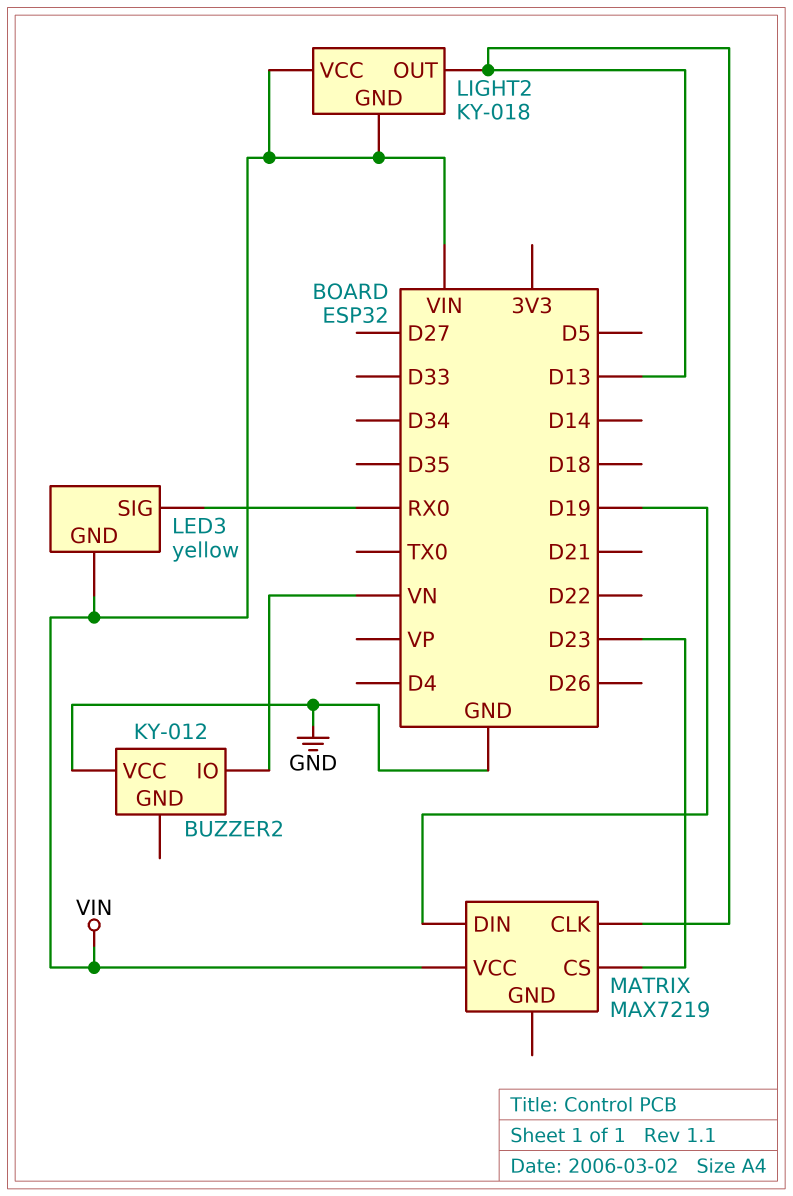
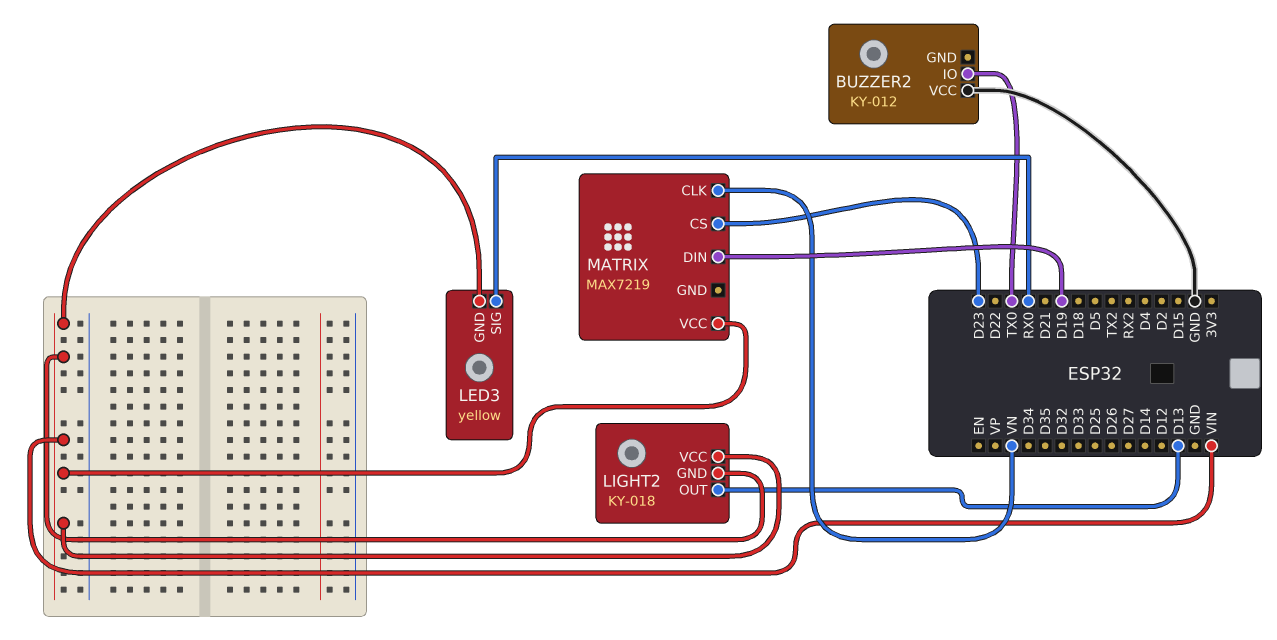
BUZZER2 pin IO: VN -> TX0
MATRIX pin CLK: D13 -> VN

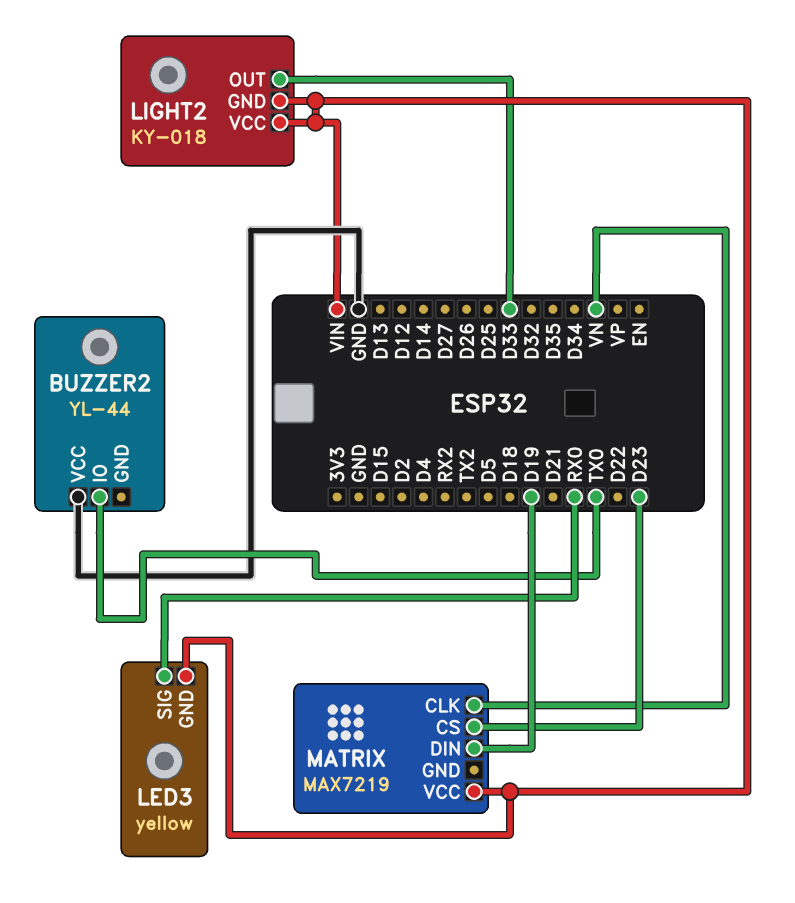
BUZZER2: KY-012 -> YL-44
LIGHT2 pin OUT: D13 -> D33

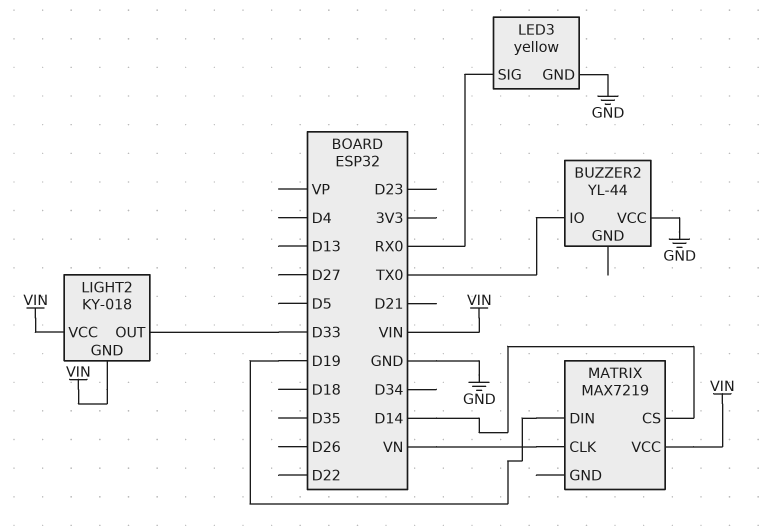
LED3 pin GND: VIN -> GND
MATRIX pin CS: D23 -> D14

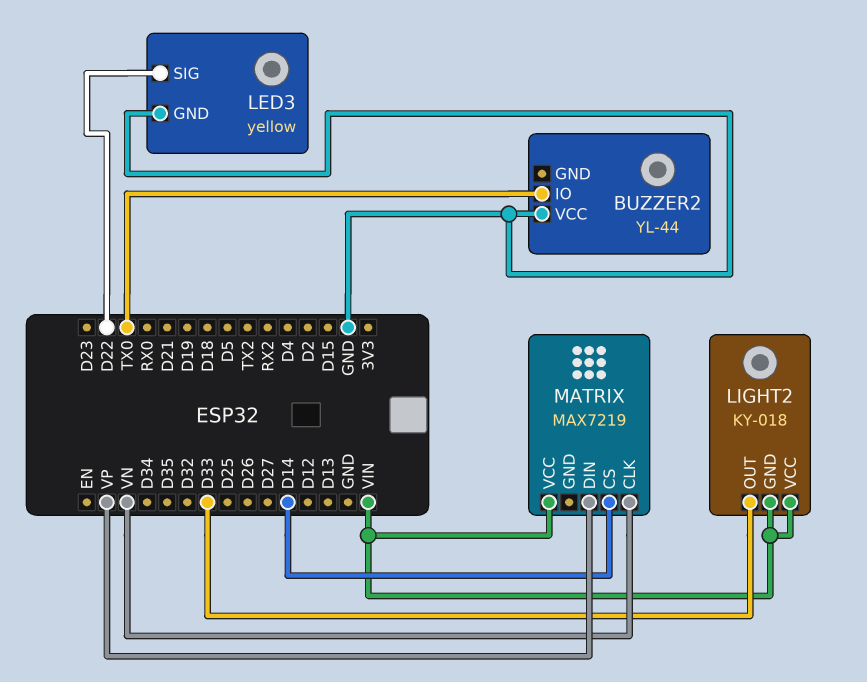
LED3 pin SIG: RX0 -> D22
MATRIX pin DIN: D19 -> VP

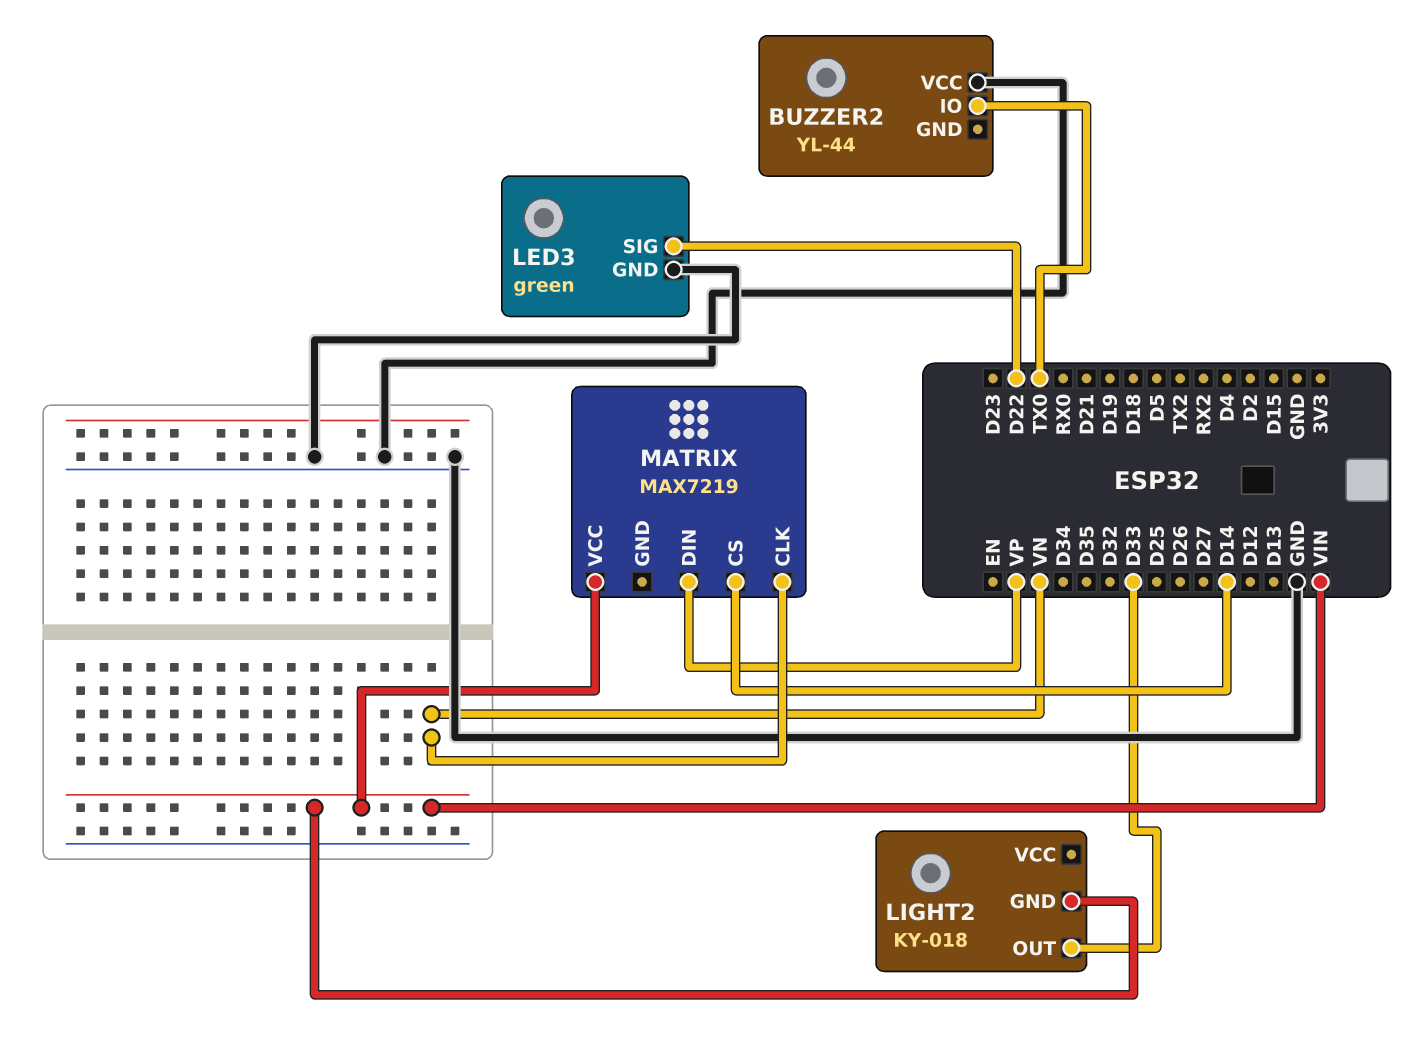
LED3: yellow -> green
LIGHT2 pin VCC: VIN -> none

